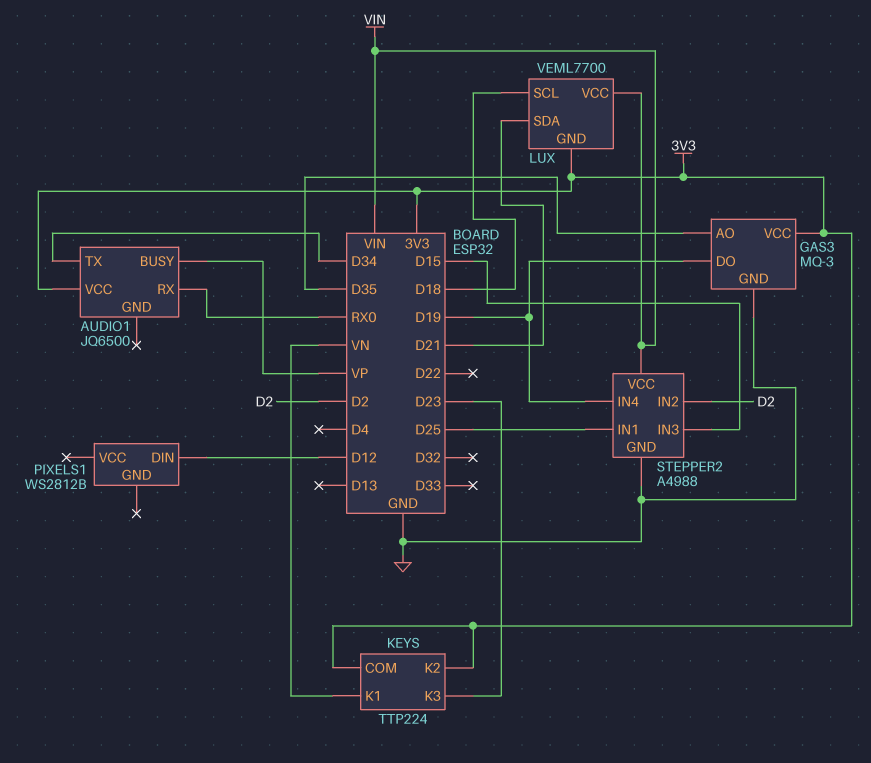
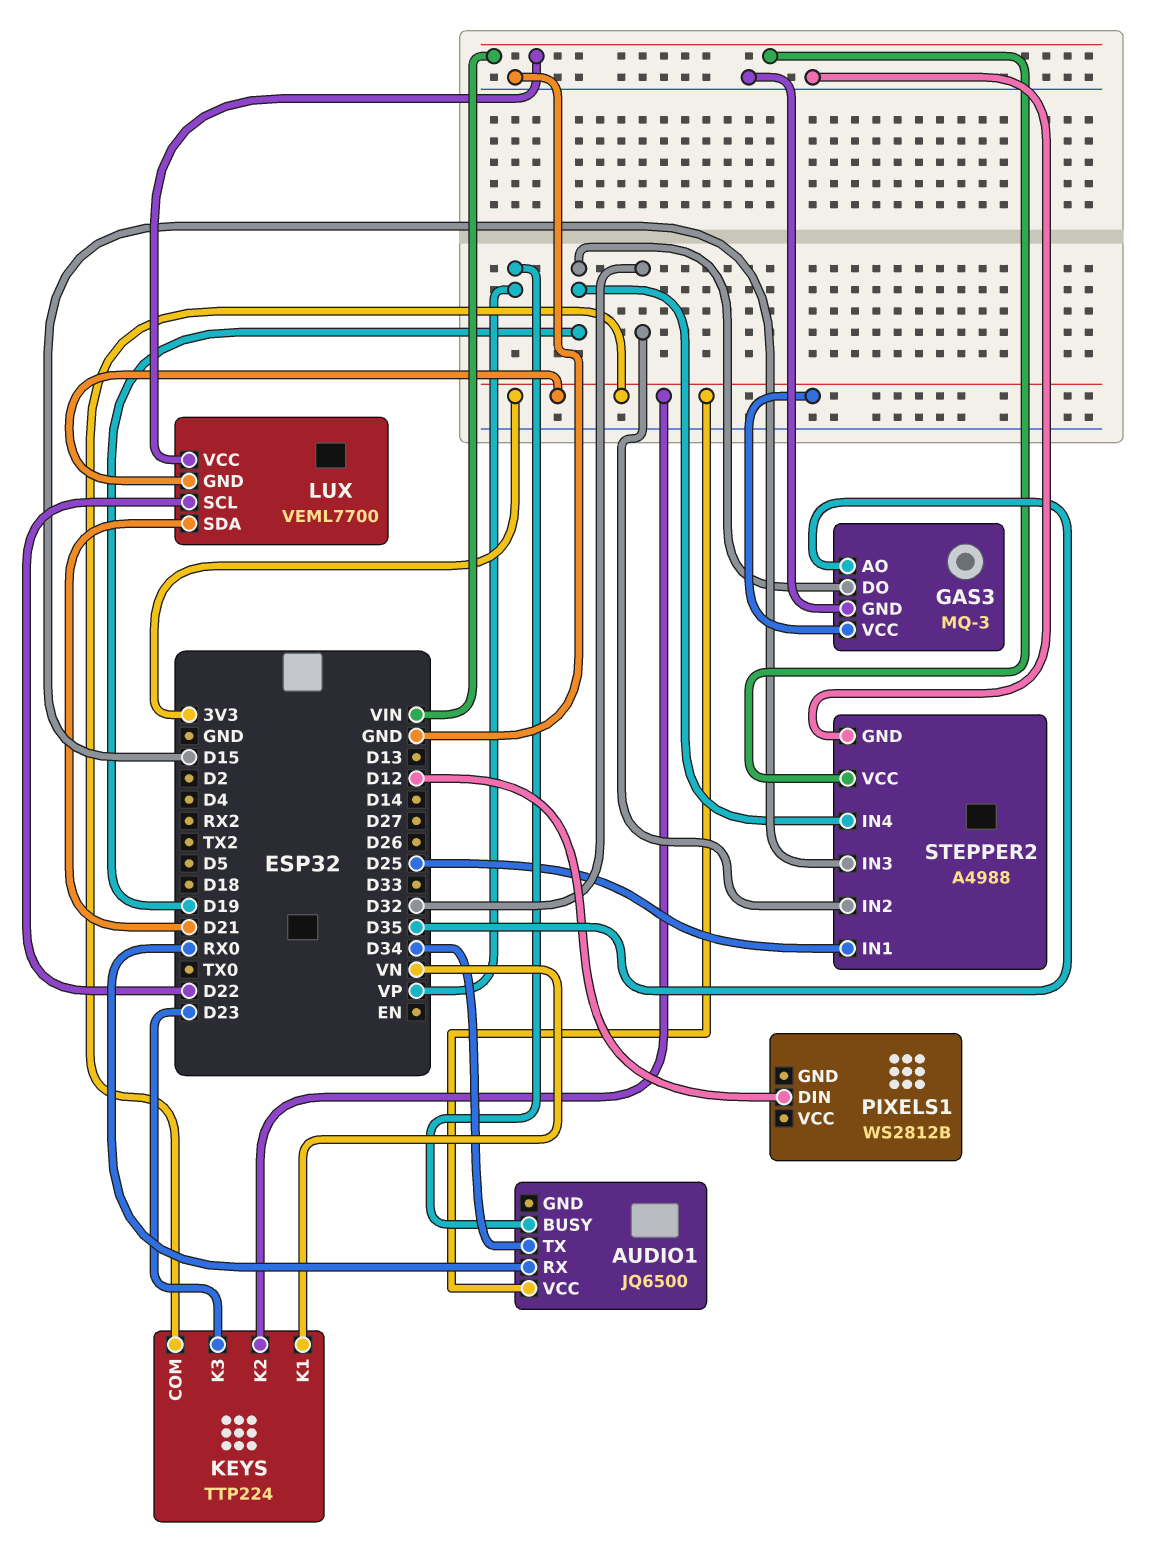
LUX pin SCL: D18 -> D22
STEPPER2 pin IN2: D2 -> D32

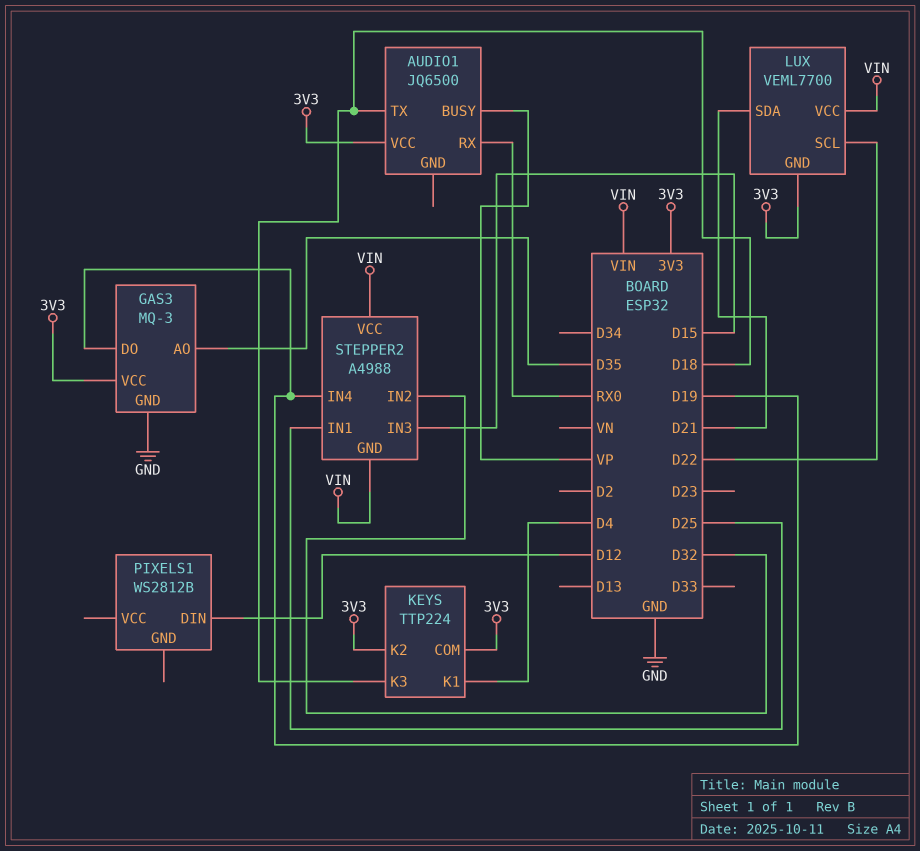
AUDIO1 pin TX: D34 -> D18
KEYS pin K1: VN -> D4
KEYS pin K3: D23 -> D18
STEPPER2 pin GND: GND -> VIN

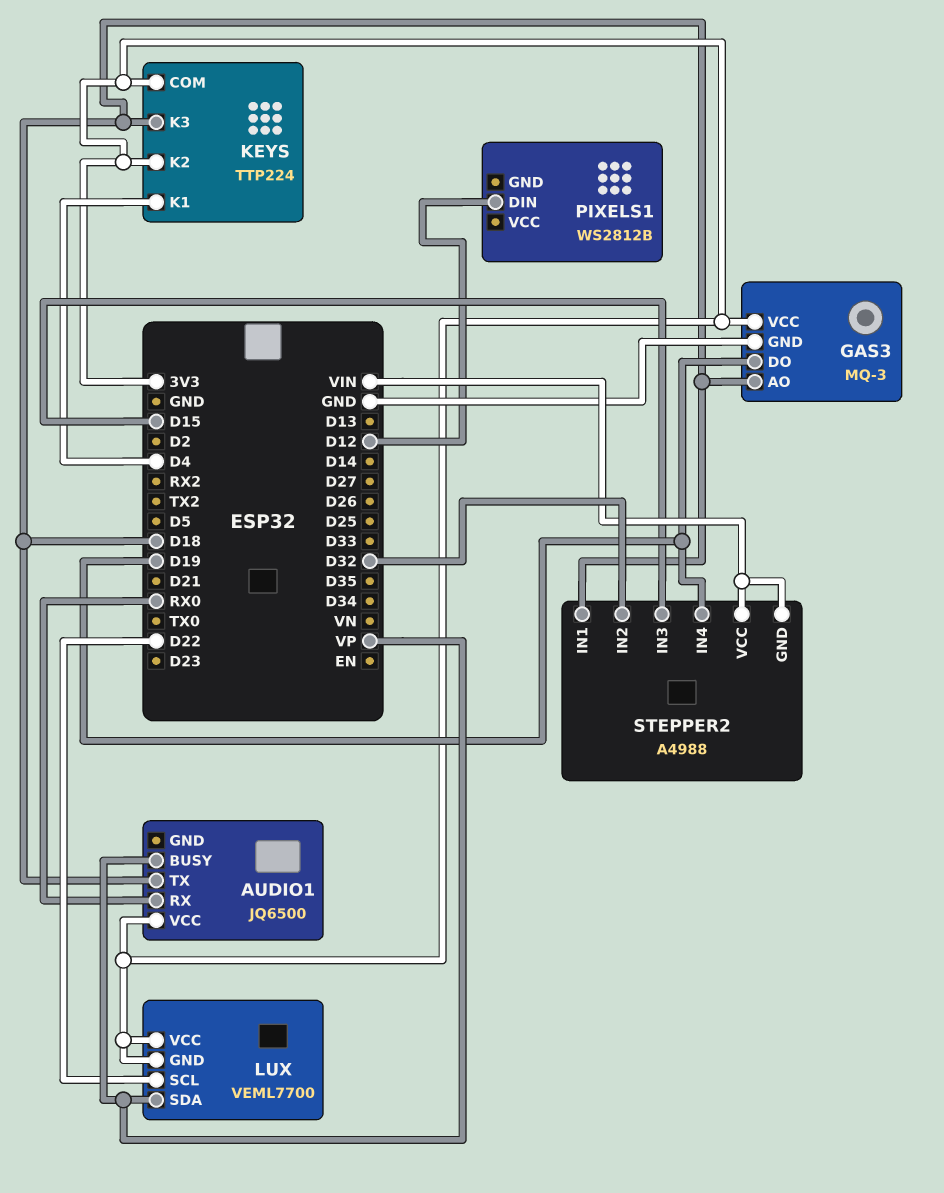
GAS3 pin AO: D35 -> D18
LUX pin SDA: D21 -> VP
LUX pin VCC: VIN -> 3V3
STEPPER2 pin IN1: D25 -> D18

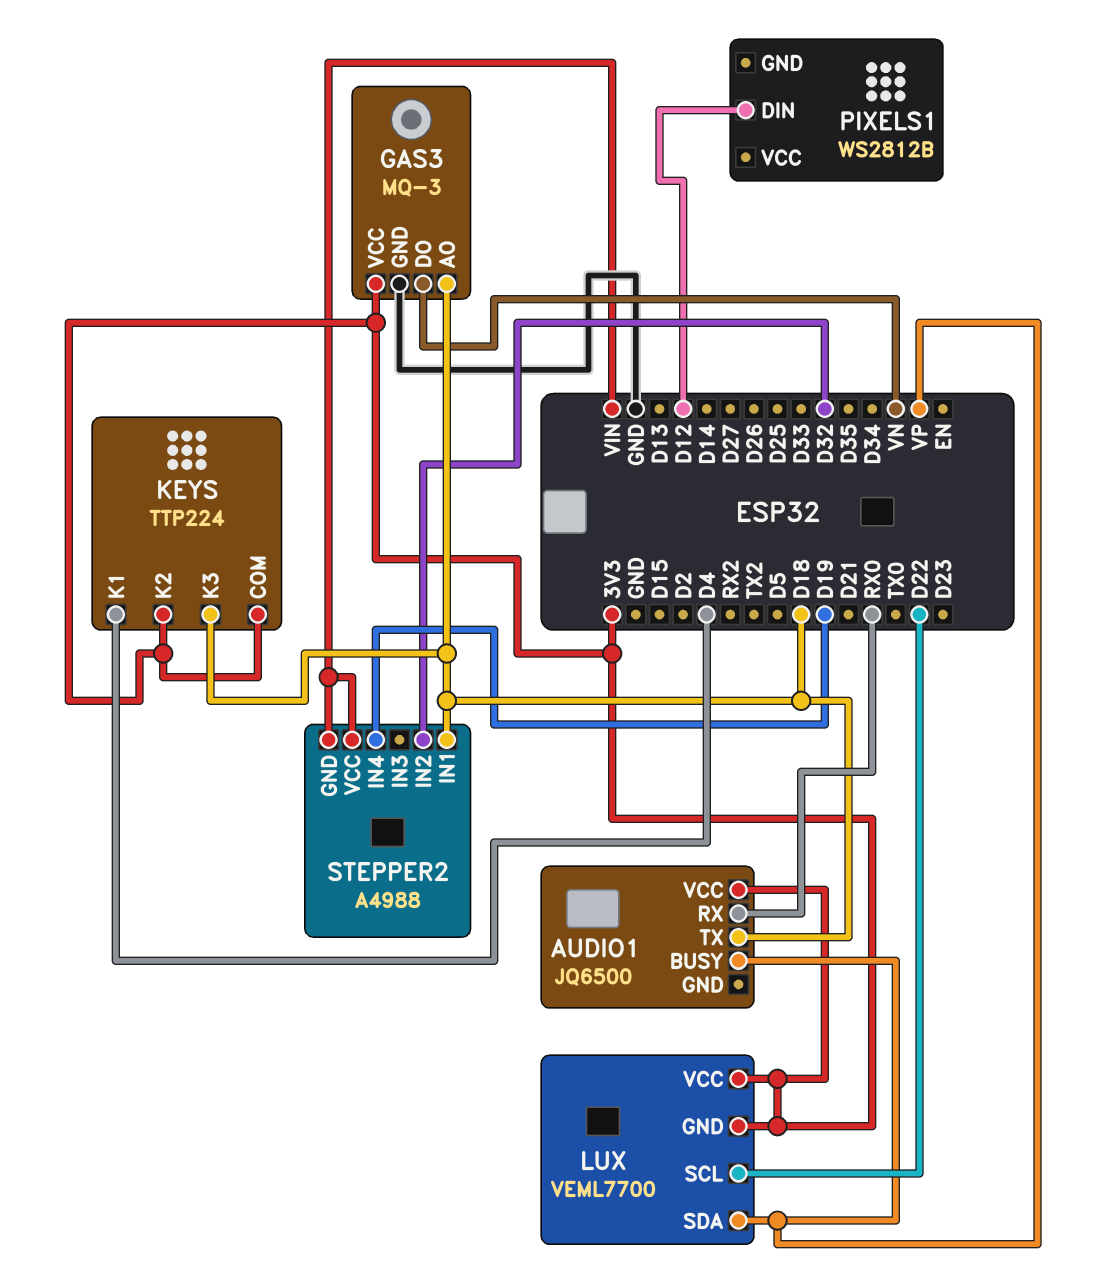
GAS3 pin DO: D19 -> VN
STEPPER2 pin IN3: D15 -> none

